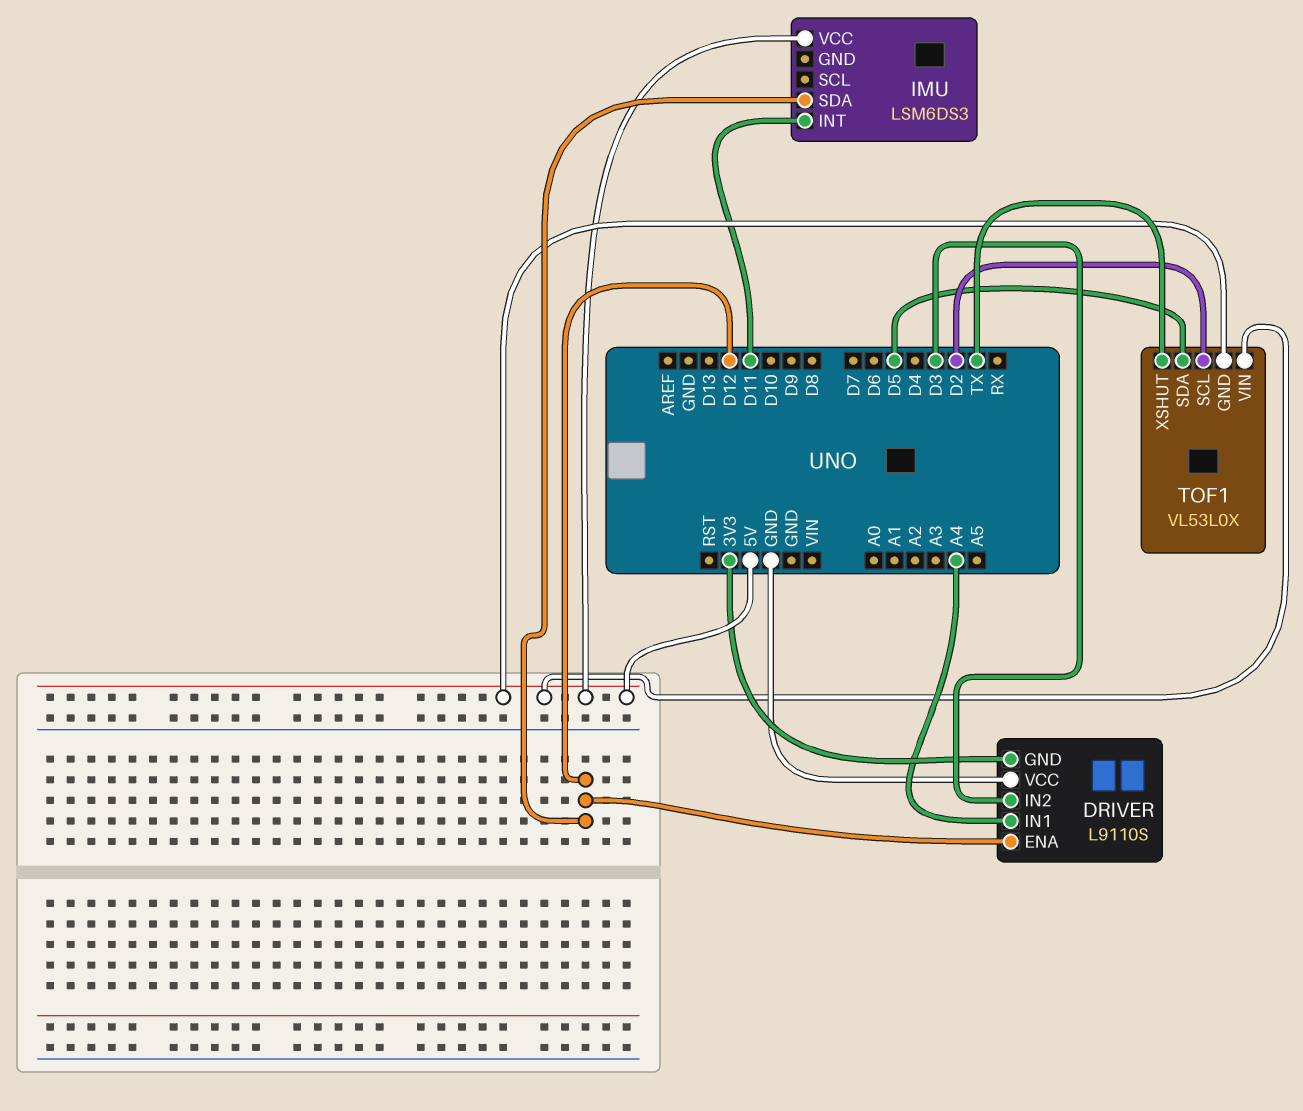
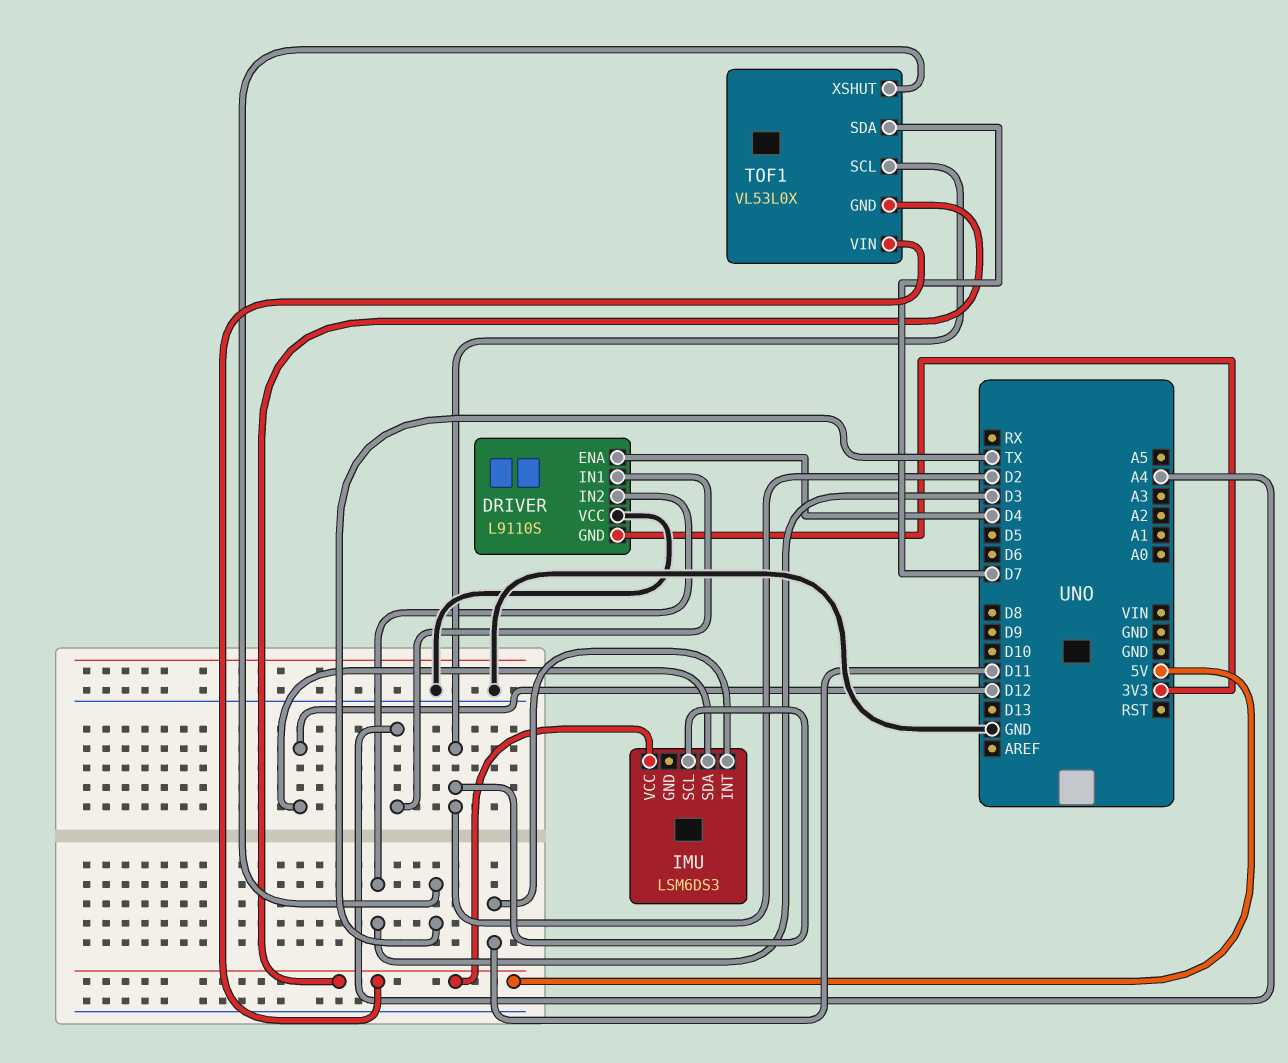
DRIVER pin ENA: D12 -> D4
IMU pin SCL: none -> D2
TOF1 pin SDA: D5 -> D7

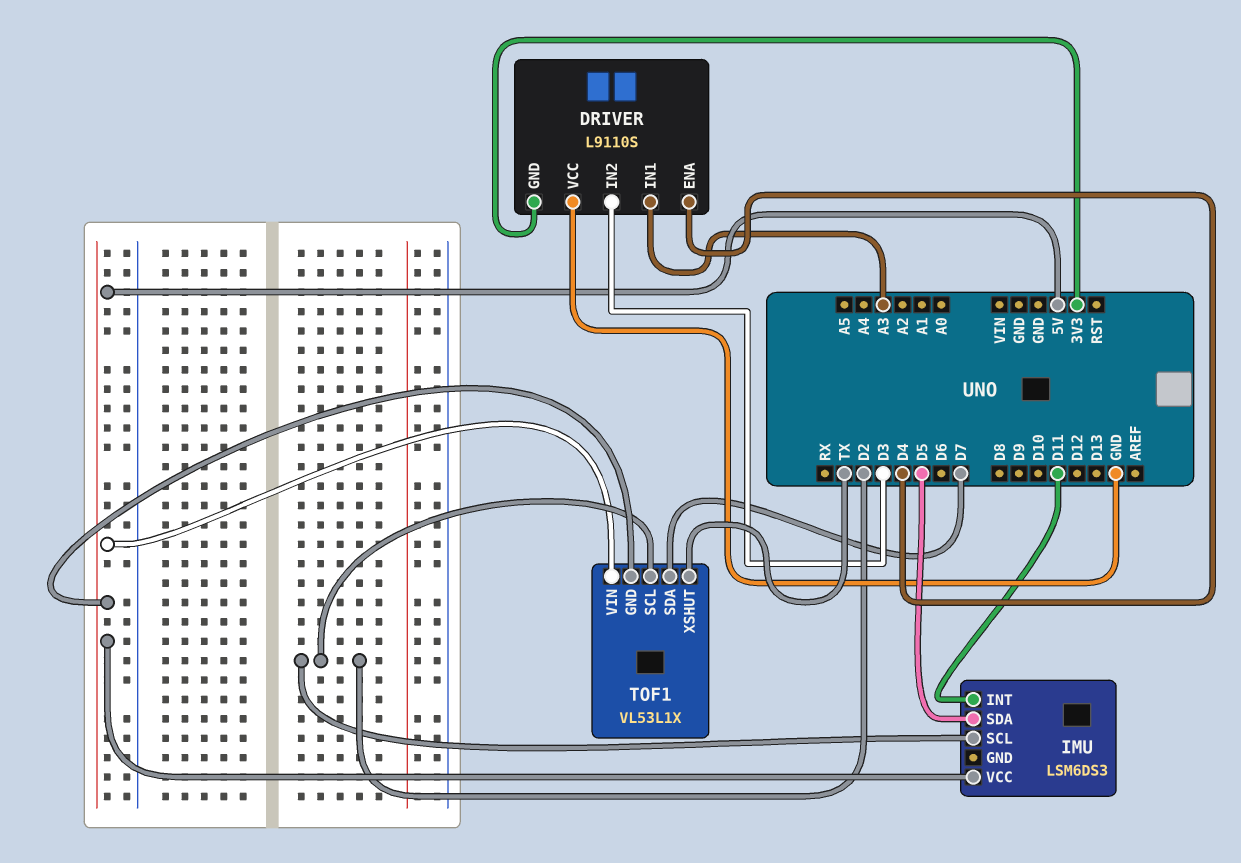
DRIVER pin IN1: A4 -> A3
IMU pin SDA: D12 -> D5
TOF1: VL53L0X -> VL53L1X

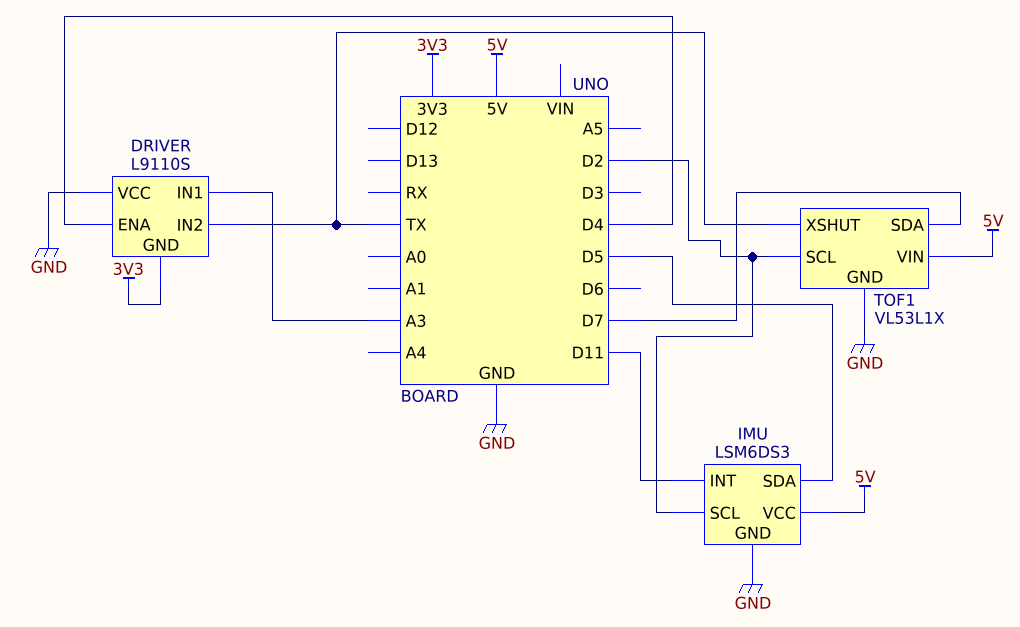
DRIVER pin IN2: D3 -> TX
IMU pin GND: none -> GND
TOF1 pin GND: 5V -> GND

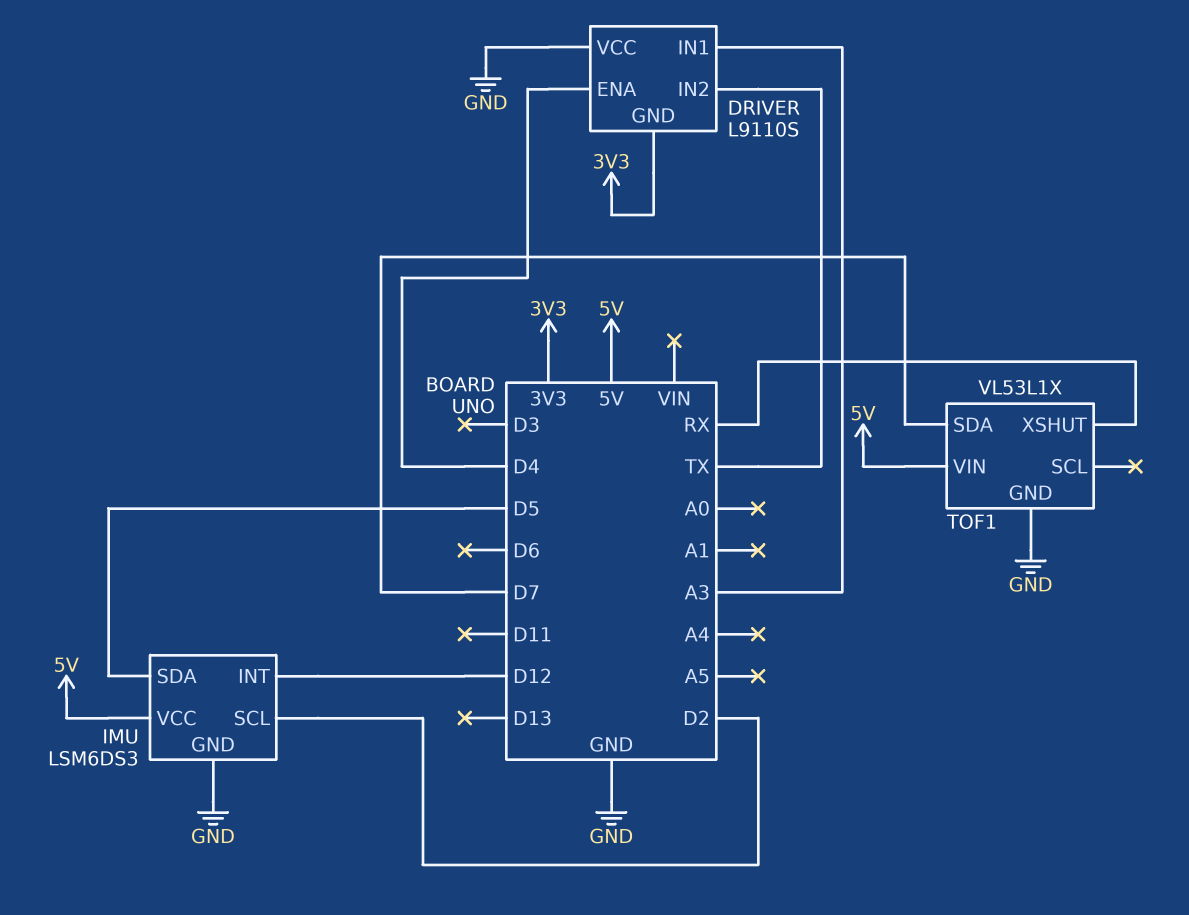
IMU pin INT: D11 -> D12
TOF1 pin SCL: D2 -> none
TOF1 pin XSHUT: TX -> RX

